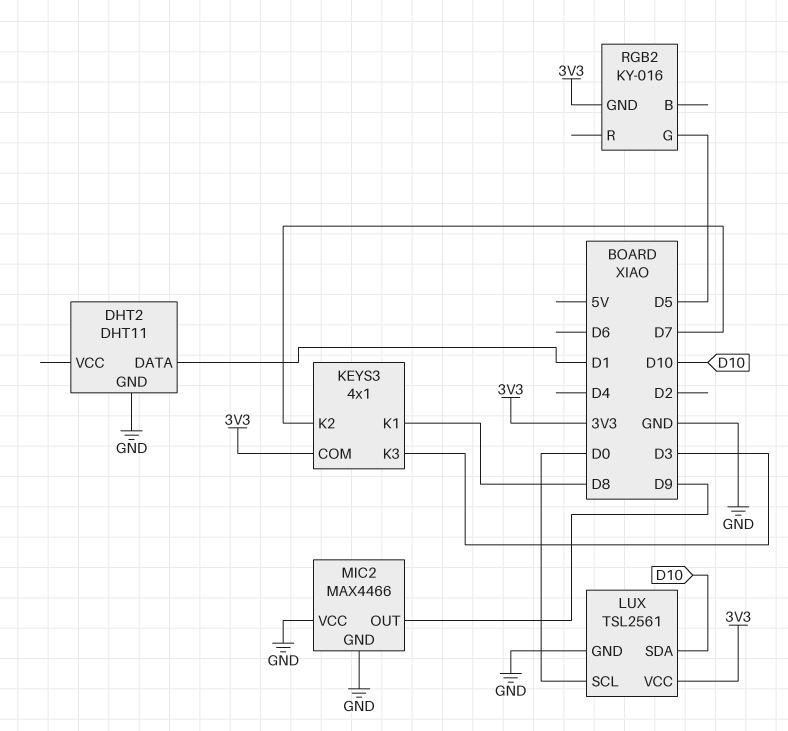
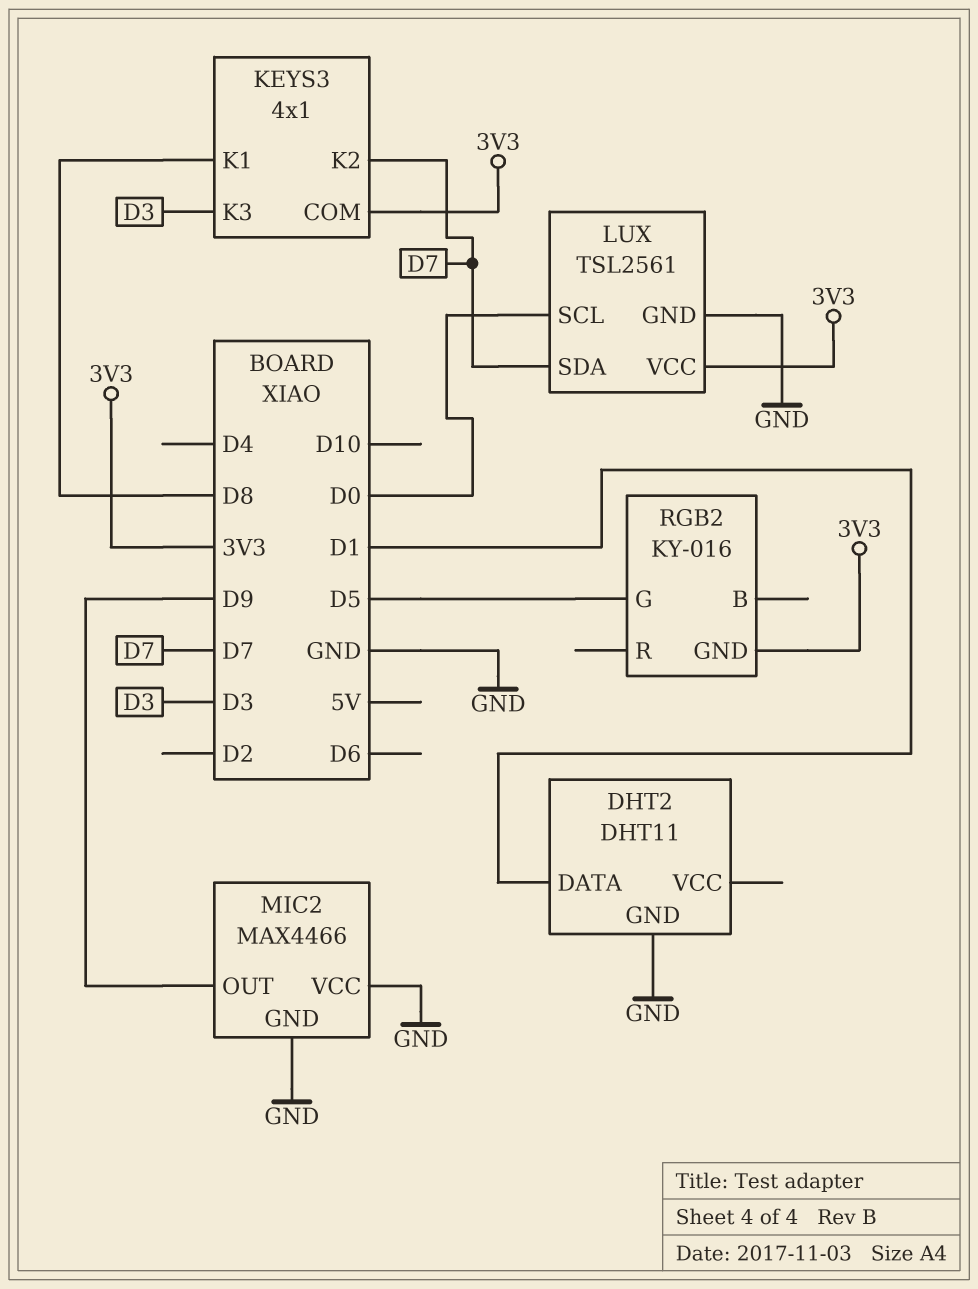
LUX pin SDA: D10 -> D7

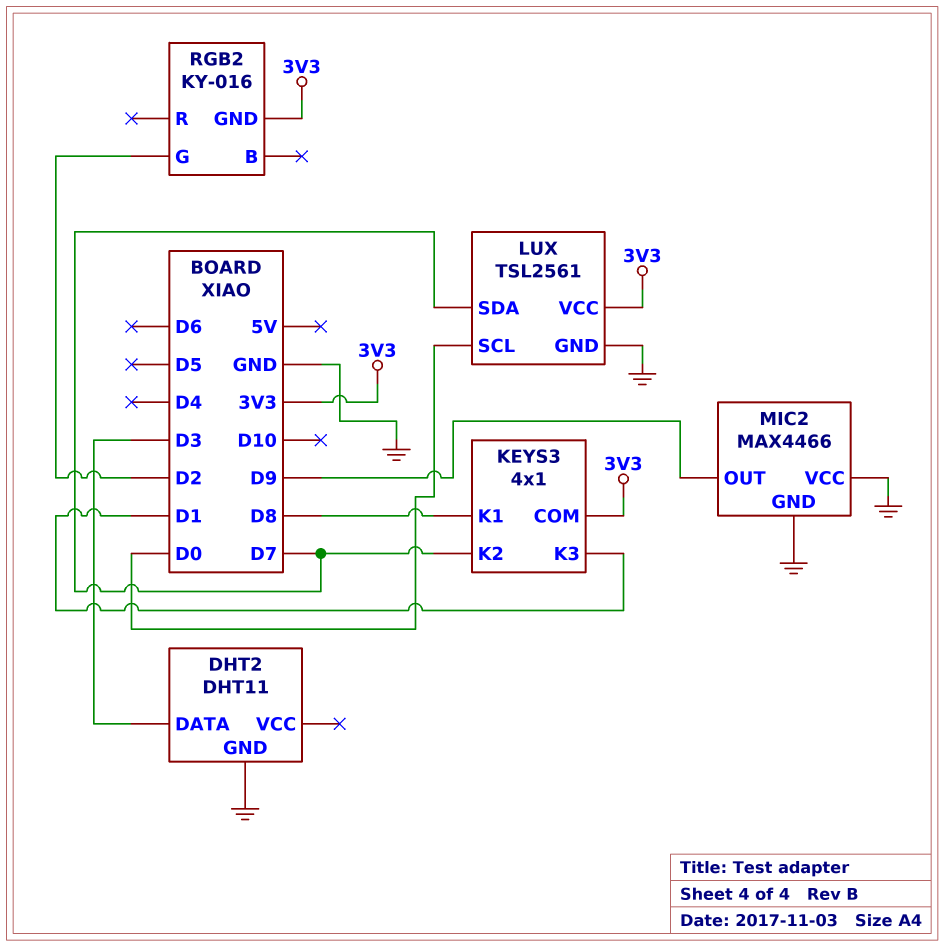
DHT2 pin DATA: D1 -> D3
KEYS3 pin K3: D3 -> D1
RGB2 pin G: D5 -> D2

